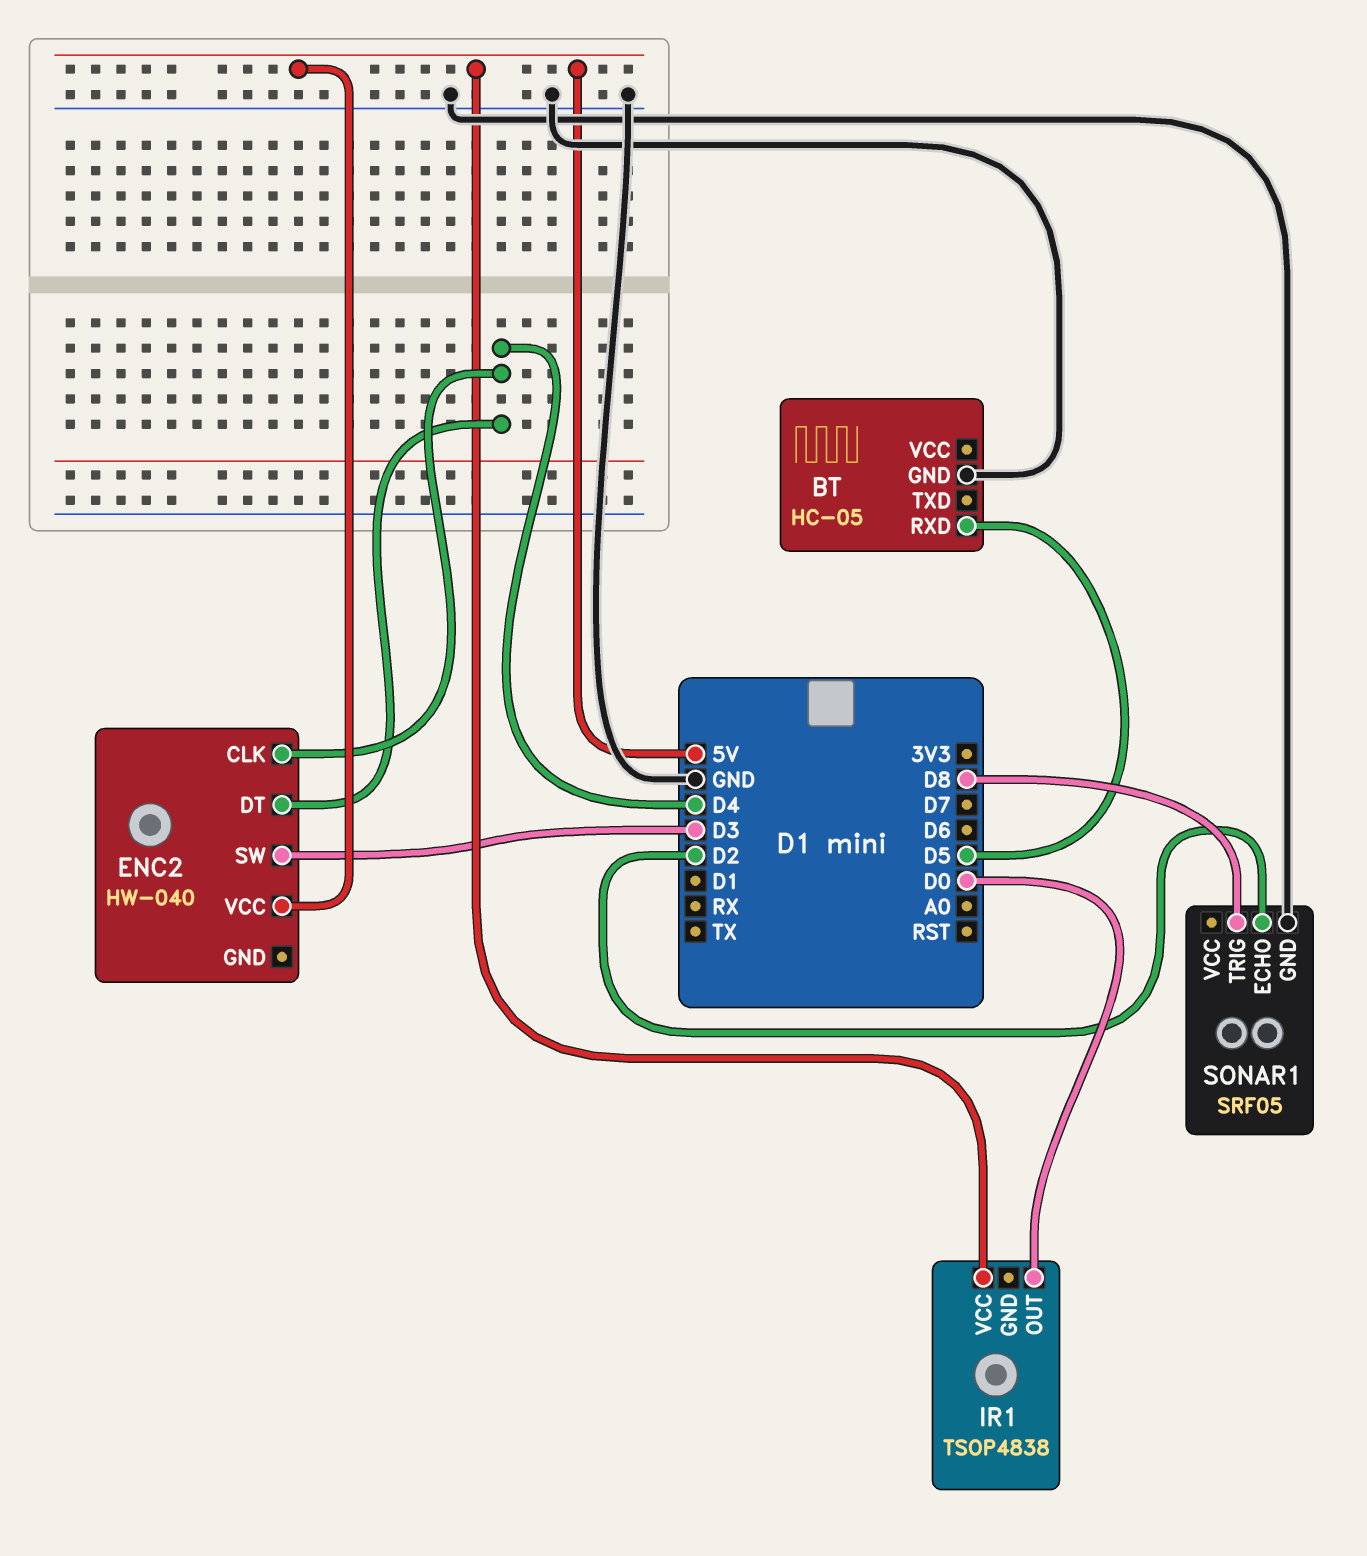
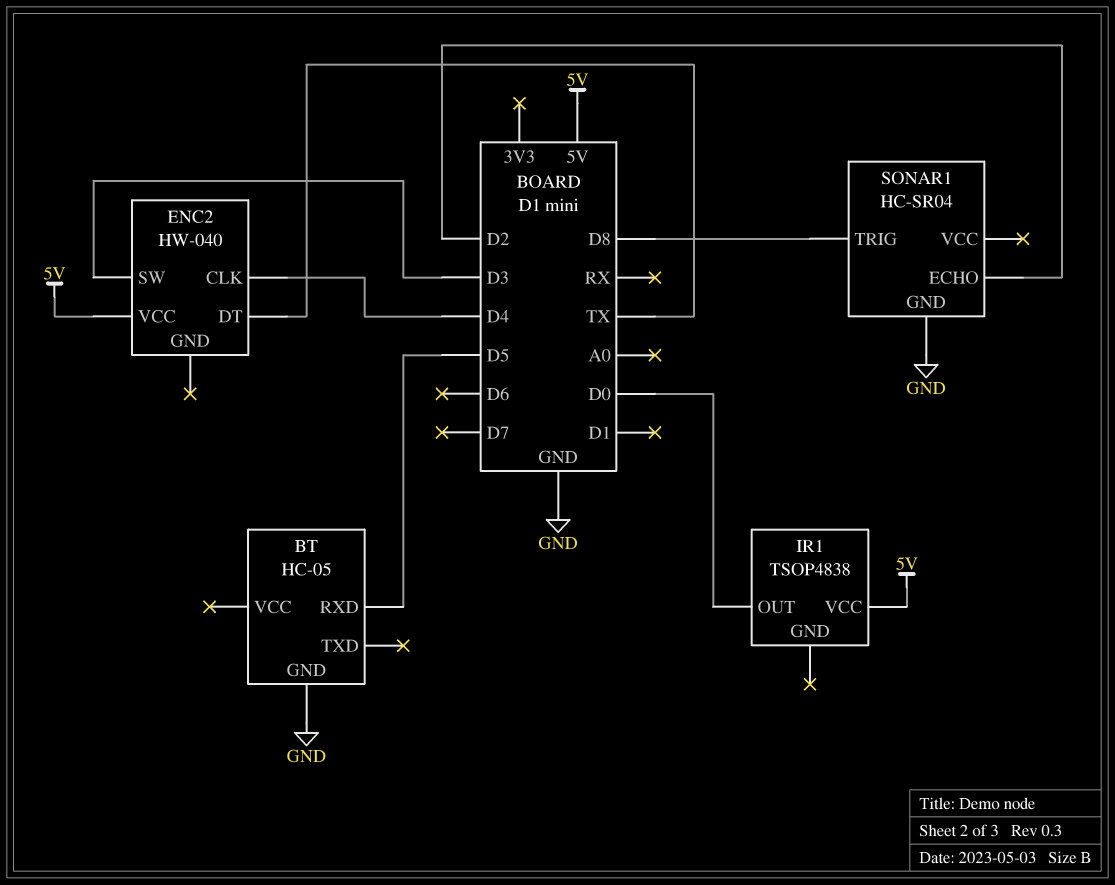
ENC2 pin DT: D4 -> TX
SONAR1: SRF05 -> HC-SR04

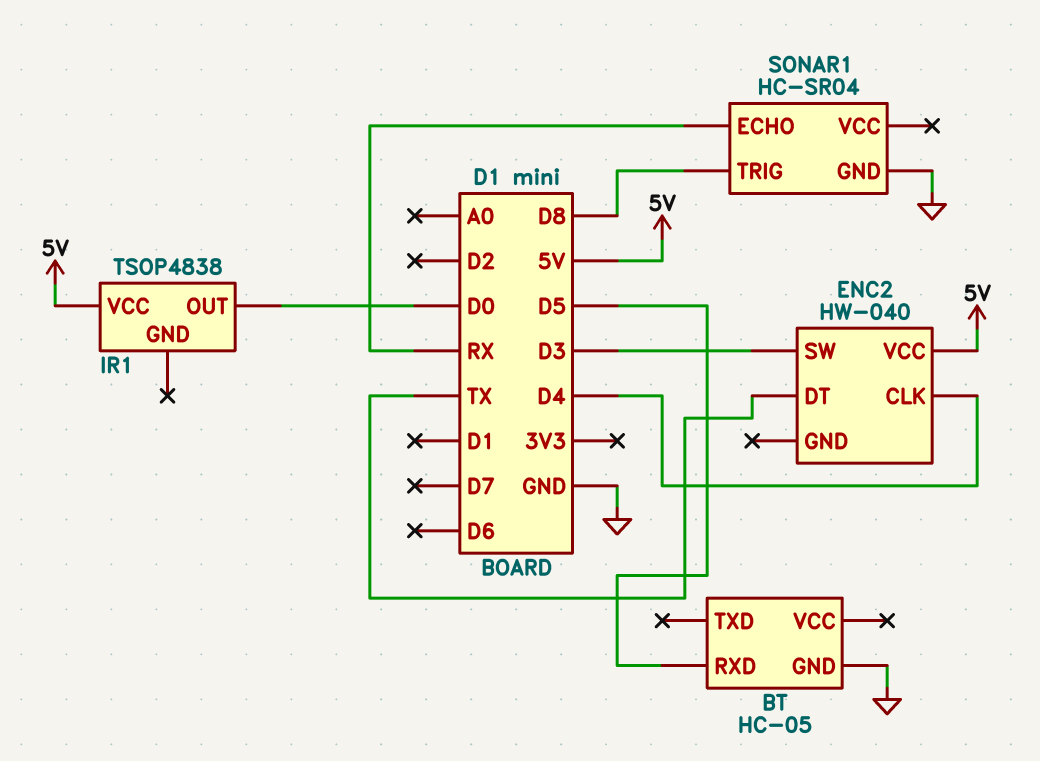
SONAR1 pin ECHO: D2 -> RX

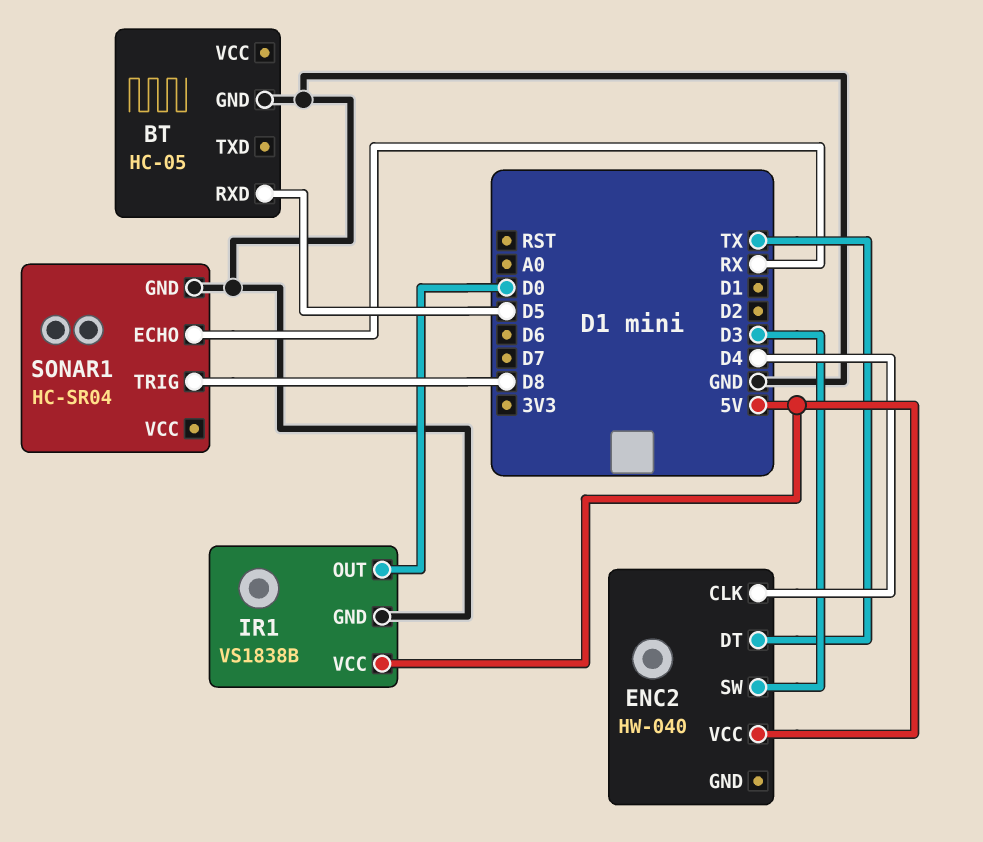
IR1: TSOP4838 -> VS1838B
IR1 pin GND: none -> GND

